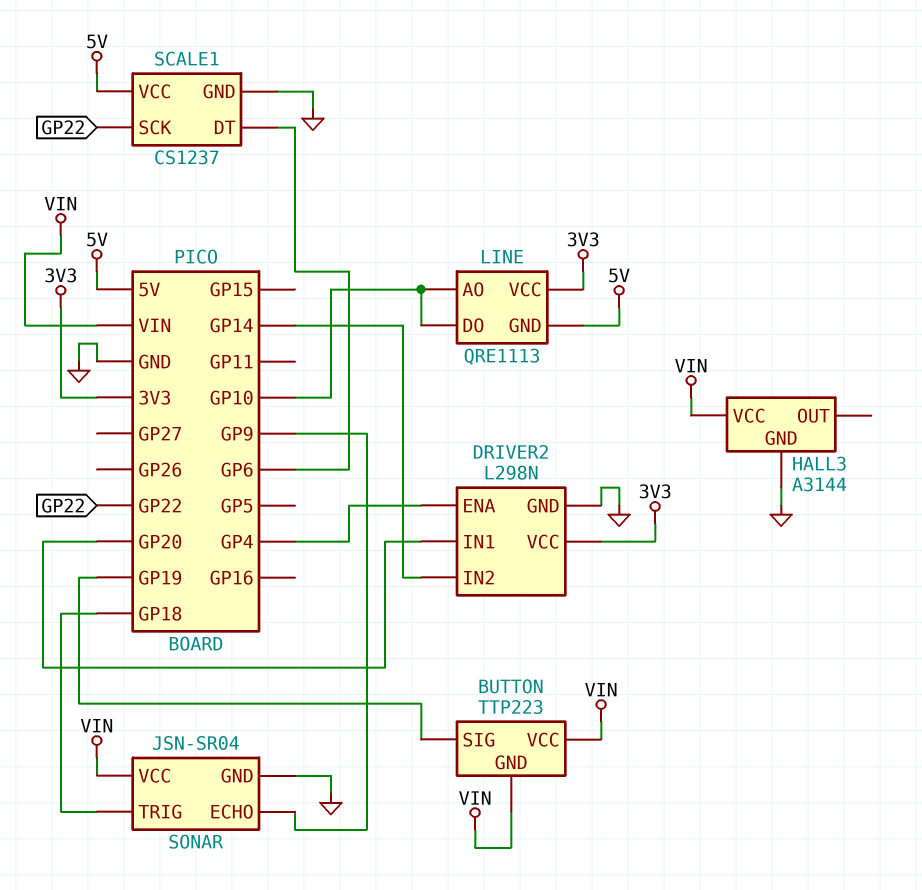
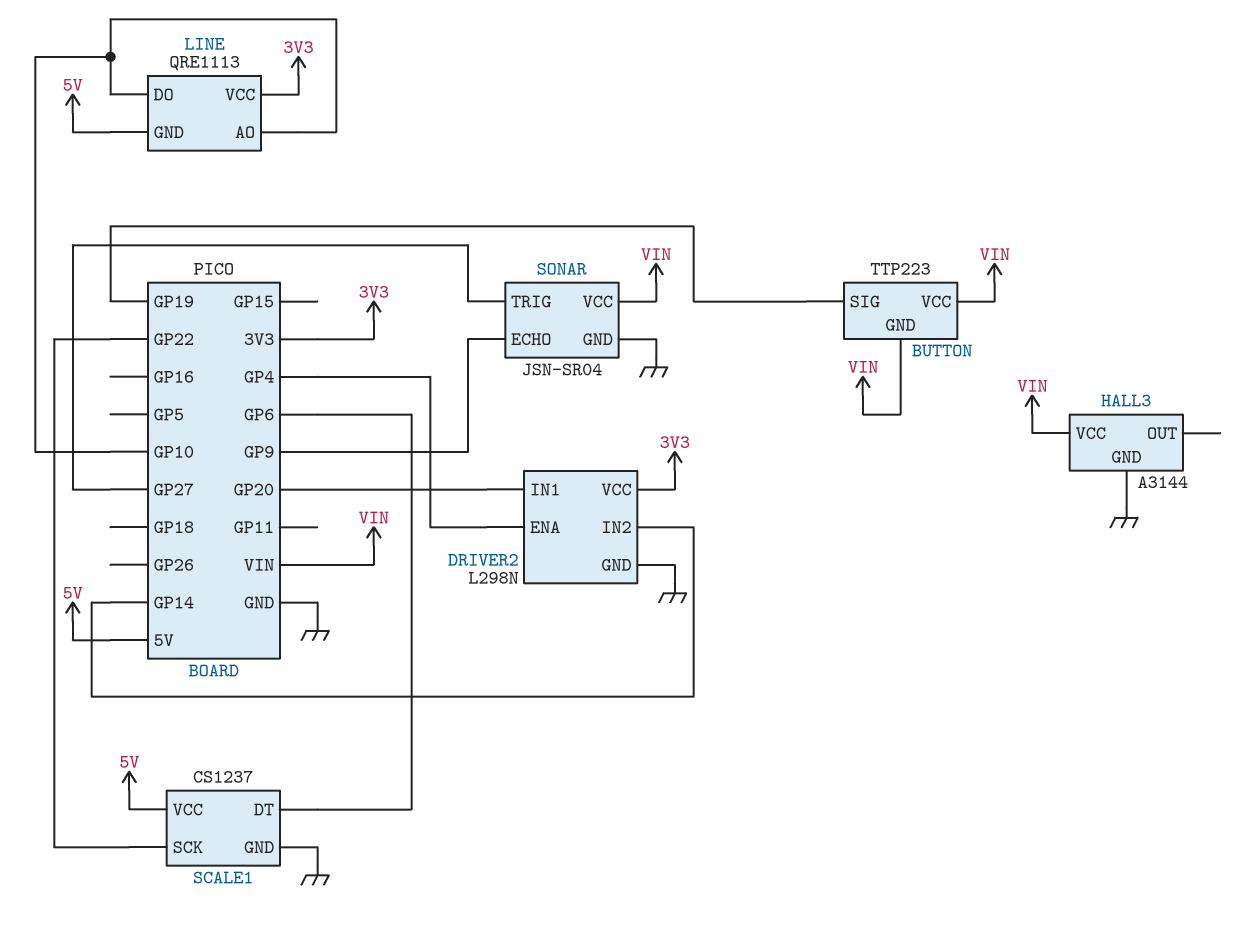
SONAR pin TRIG: GP18 -> GP27

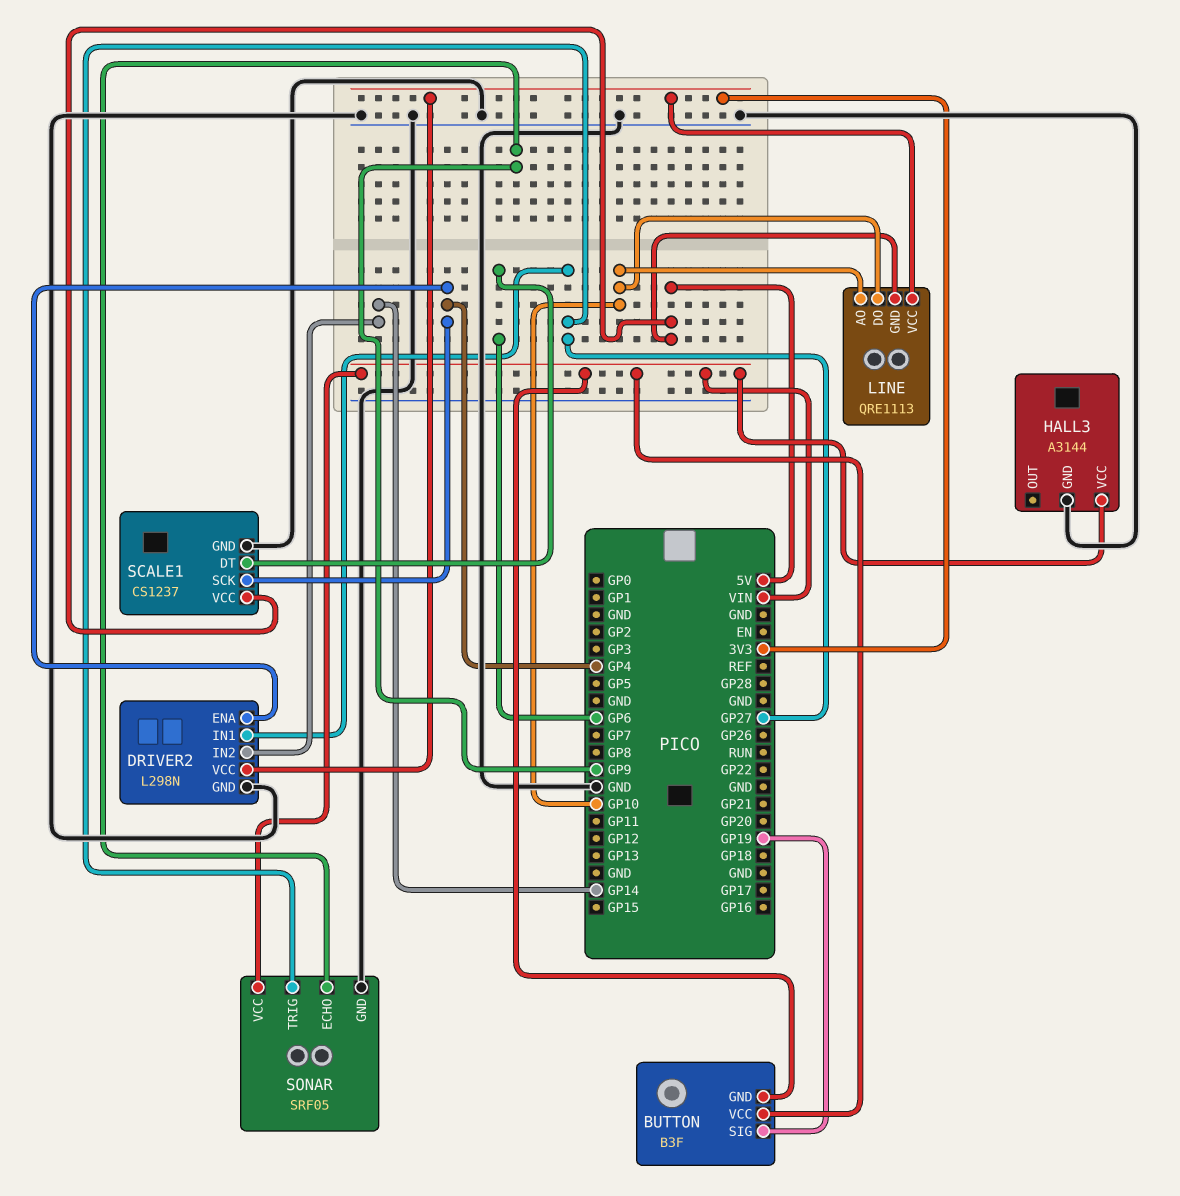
BUTTON: TTP223 -> B3F
DRIVER2 pin IN1: GP20 -> GP27
SCALE1 pin SCK: GP22 -> GP4
SONAR: JSN-SR04 -> SRF05

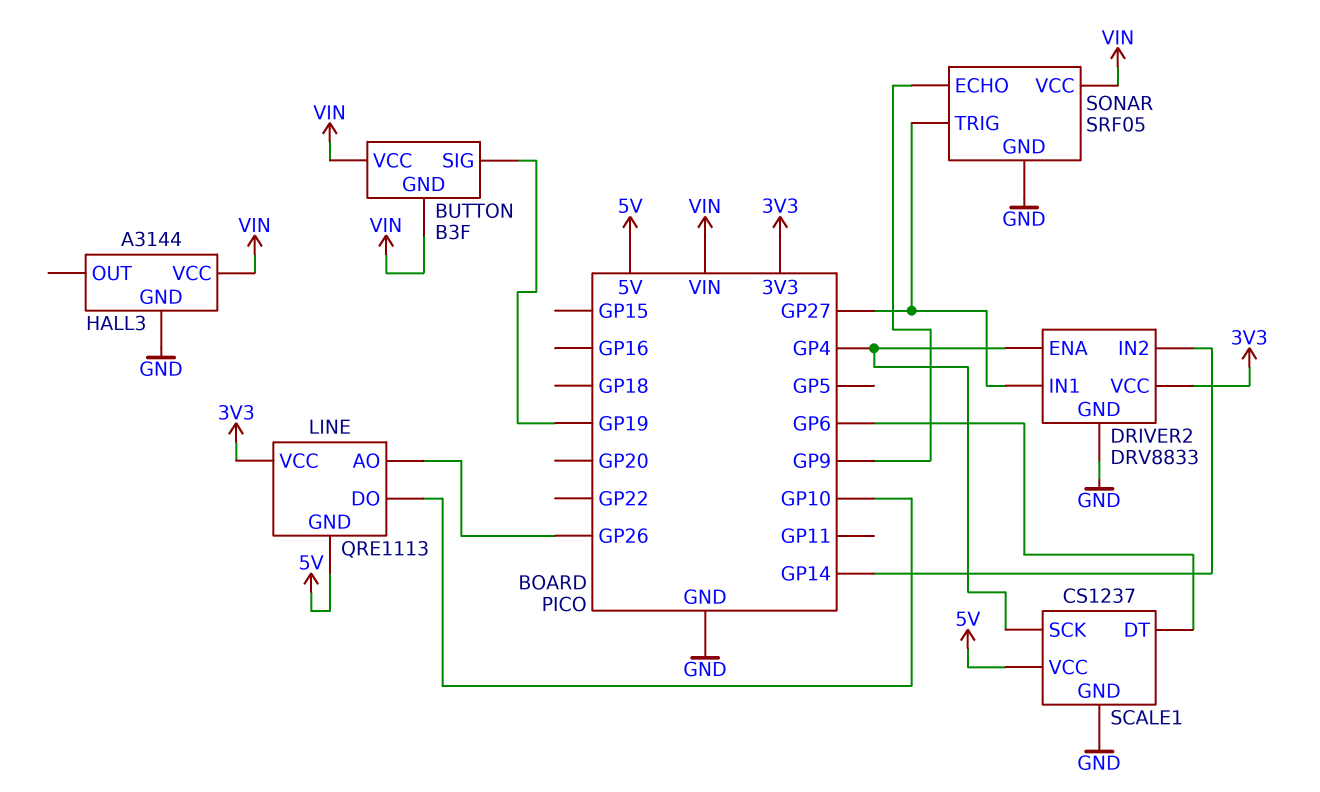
DRIVER2: L298N -> DRV8833
LINE pin AO: GP10 -> GP26

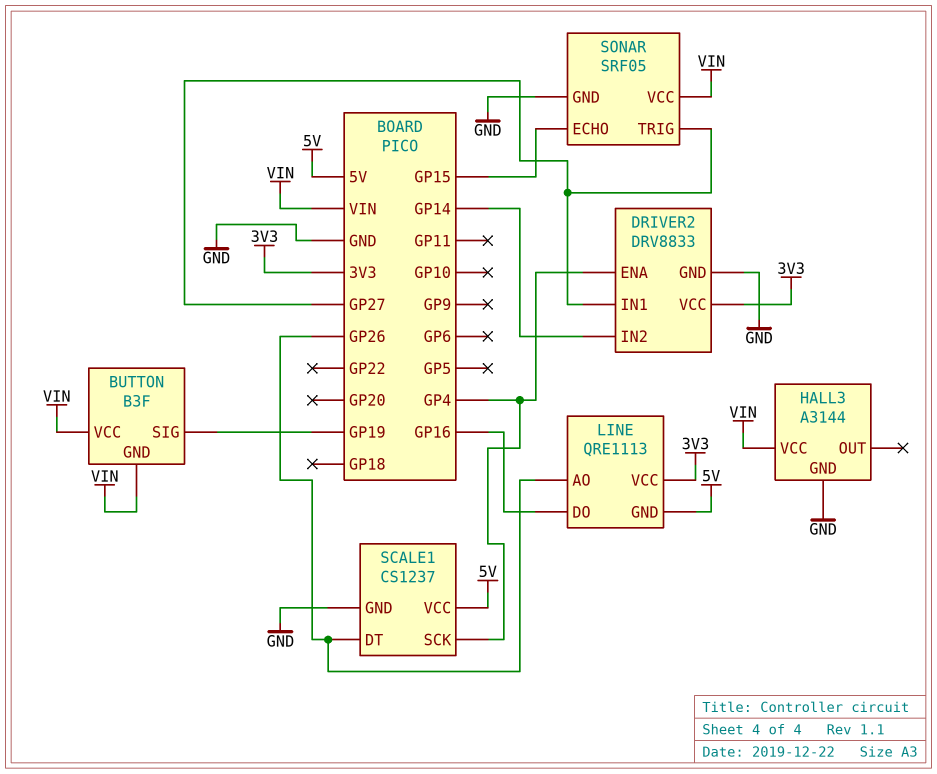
LINE pin DO: GP10 -> GP16
SCALE1 pin DT: GP6 -> GP26
SONAR pin ECHO: GP9 -> GP15

